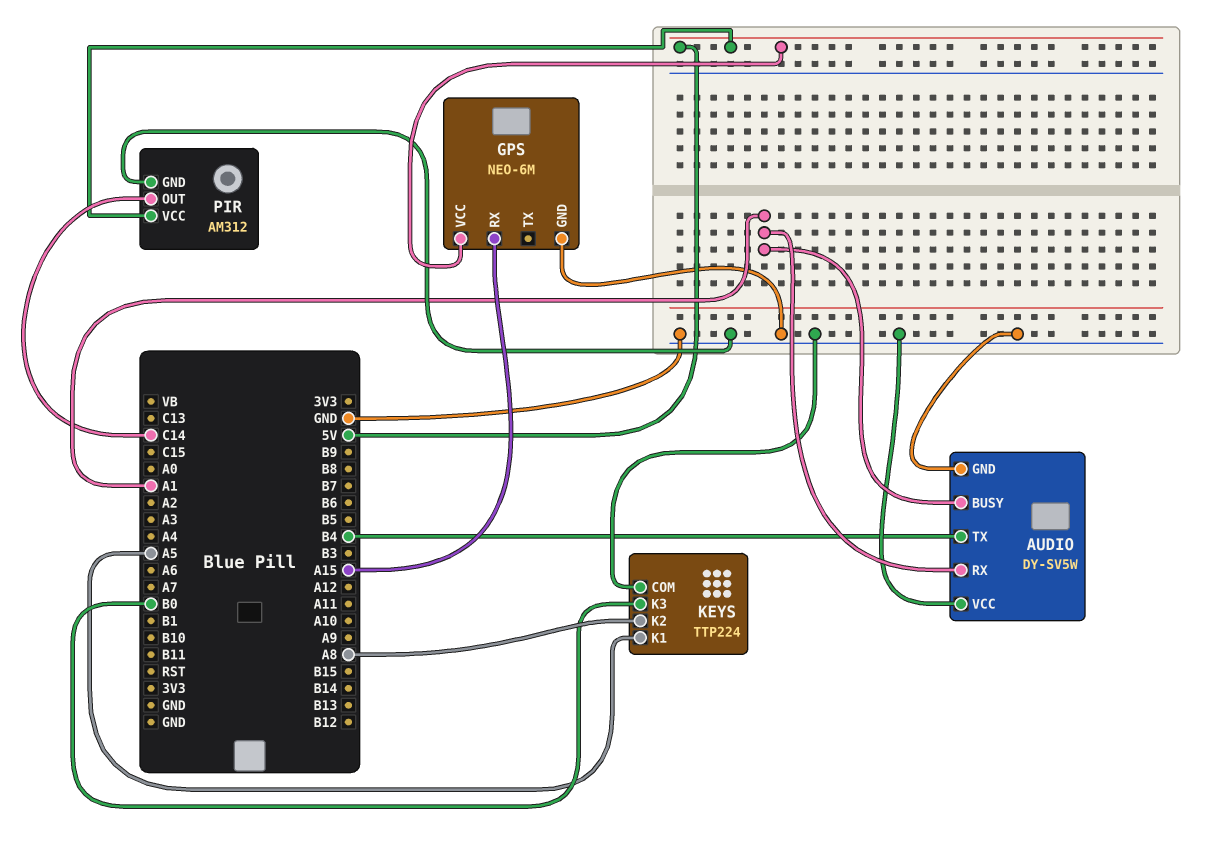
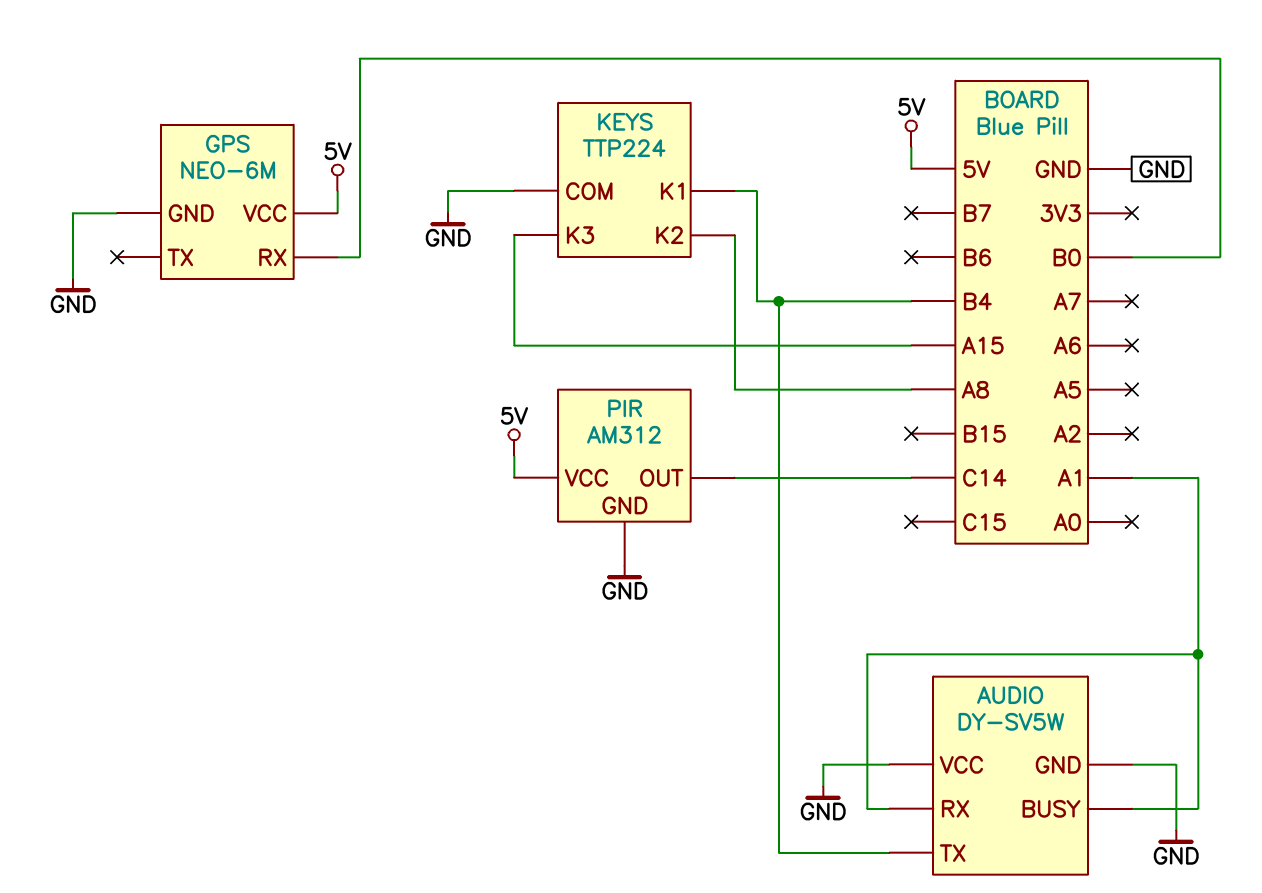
GPS pin RX: A15 -> B0
KEYS pin K1: A5 -> B4
KEYS pin K3: B0 -> A15

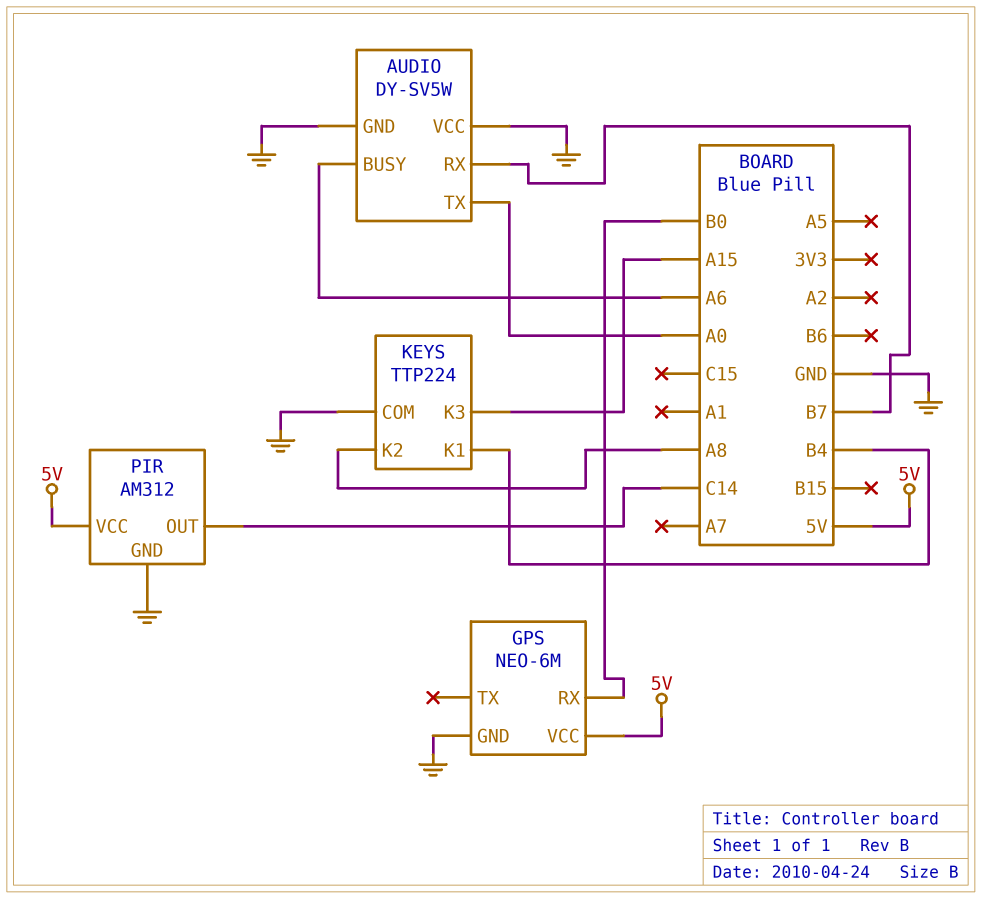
AUDIO pin BUSY: A1 -> A6
AUDIO pin RX: A1 -> B7
AUDIO pin TX: B4 -> A0

